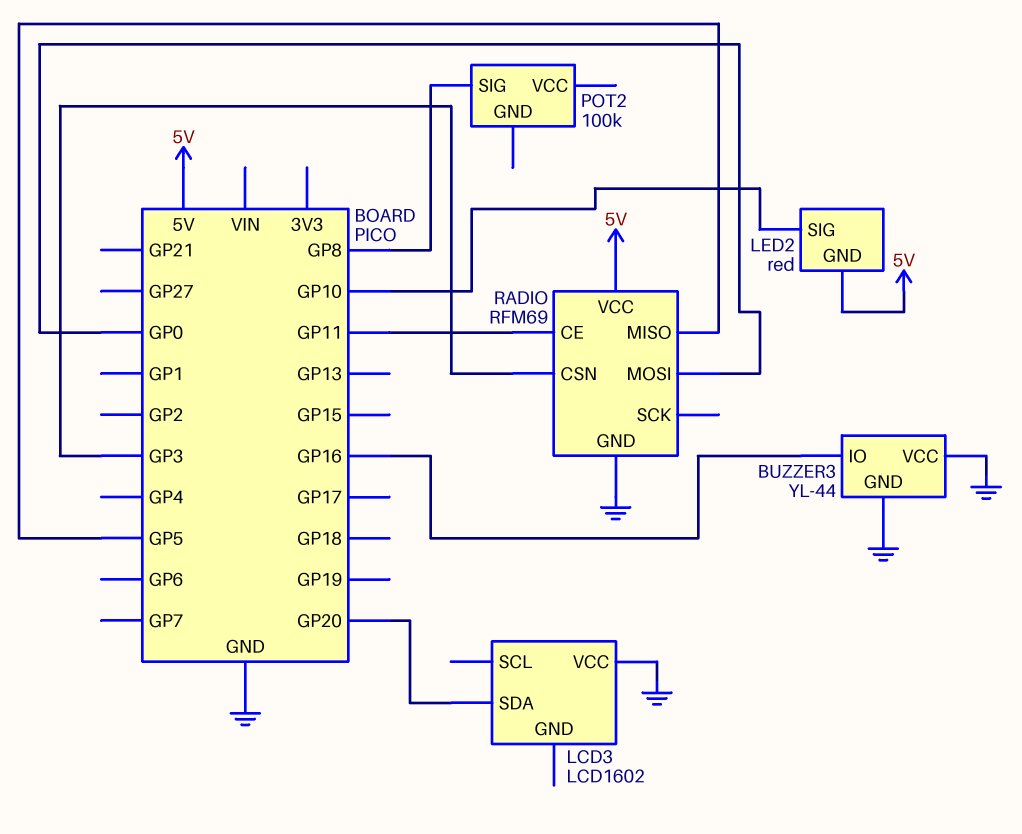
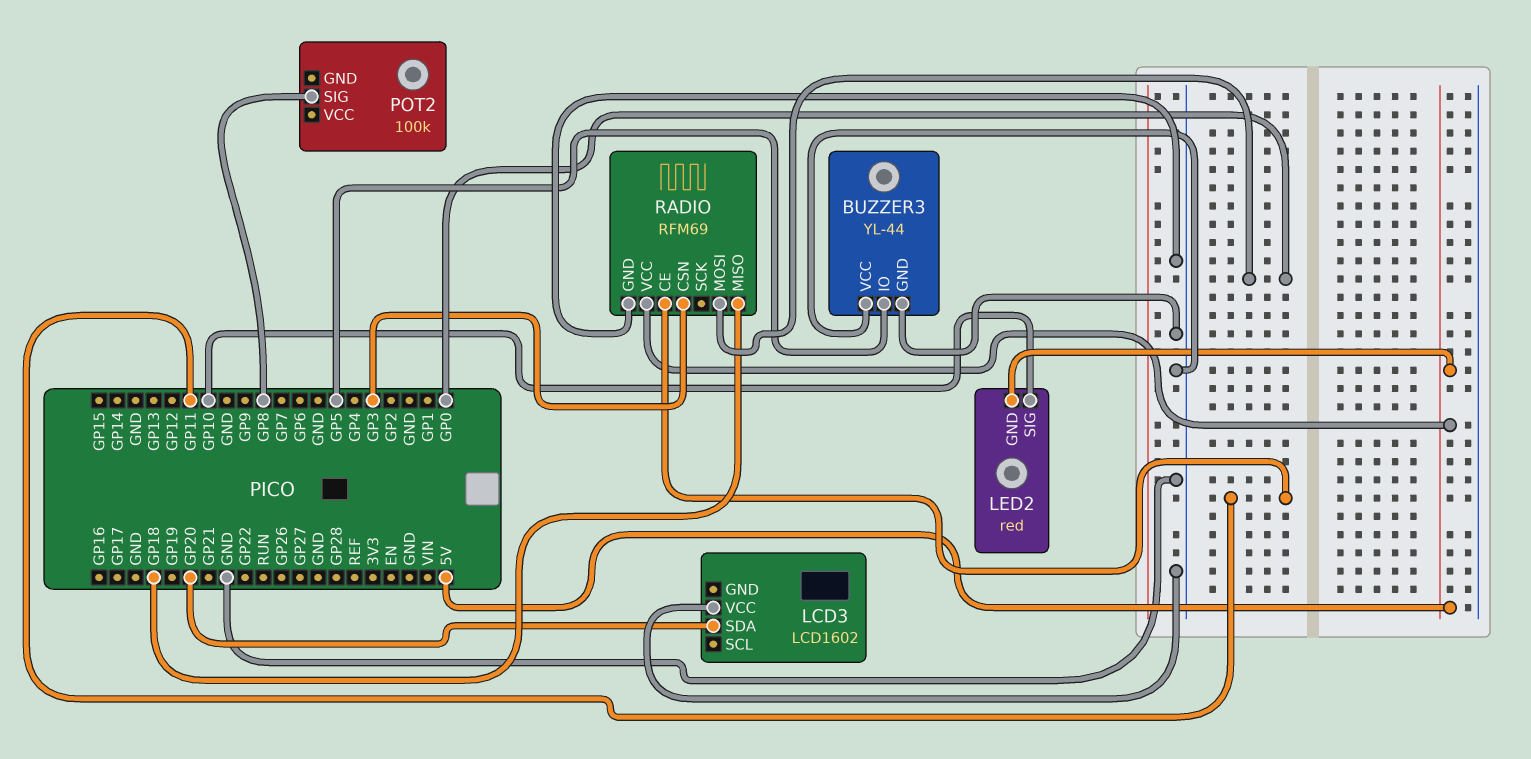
BUZZER3 pin IO: GP16 -> GP5
RADIO pin MISO: GP5 -> GP18

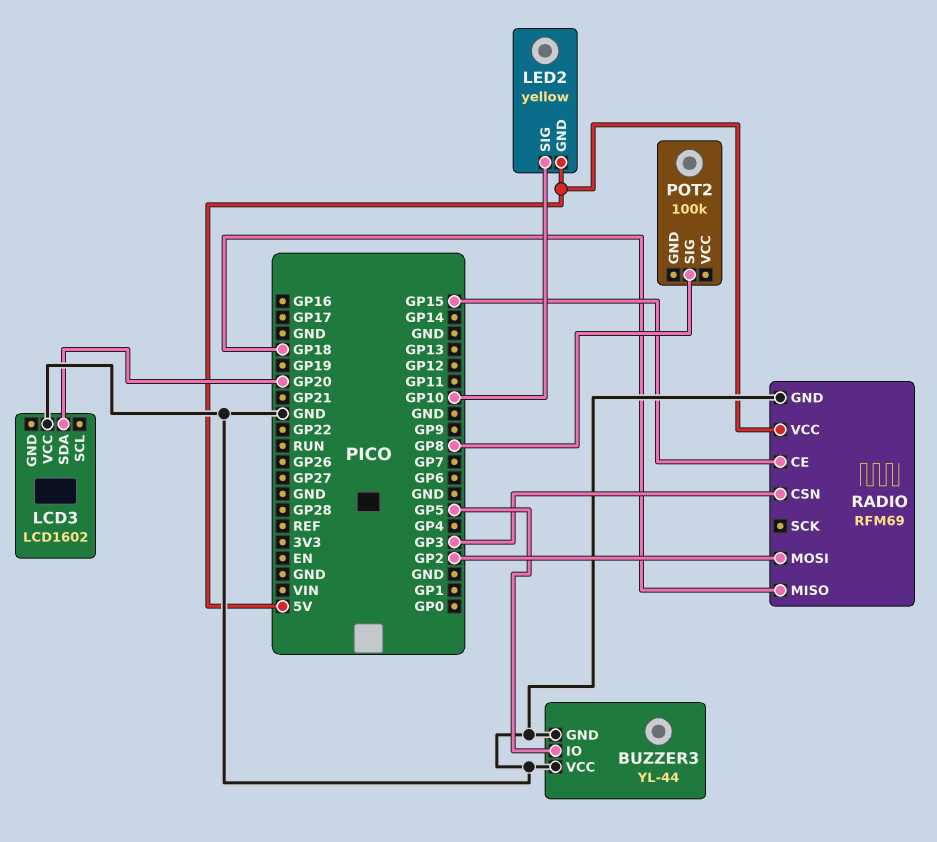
LED2: red -> yellow
RADIO pin CE: GP11 -> GP15
RADIO pin MOSI: GP0 -> GP2

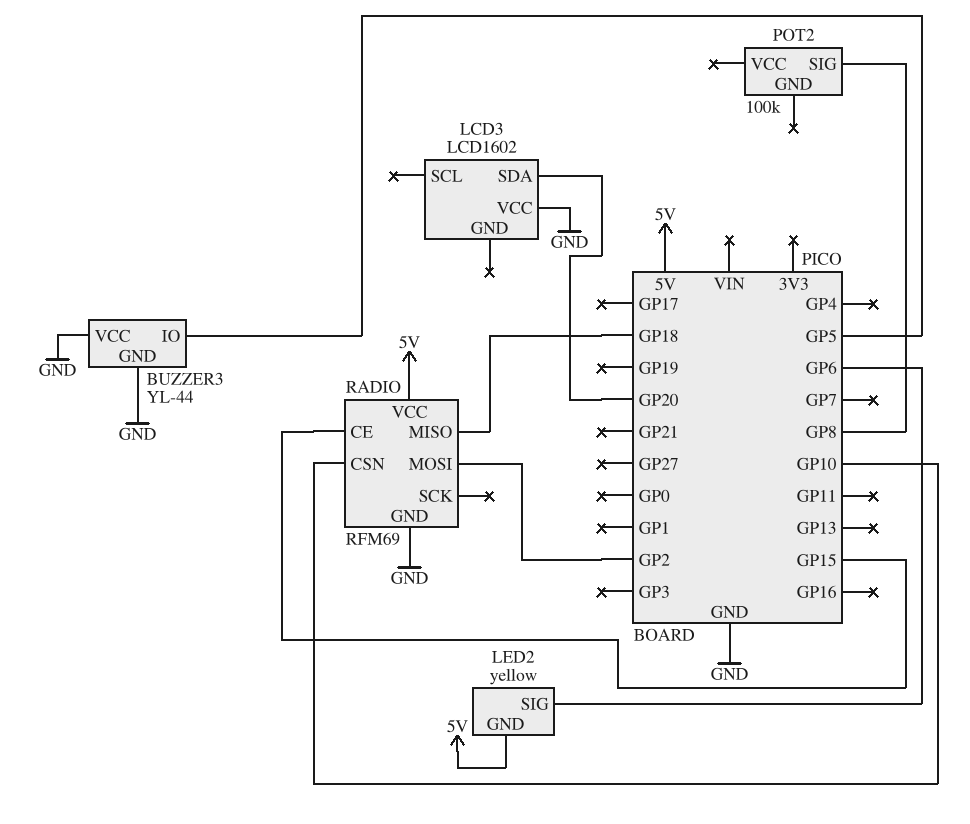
LED2 pin SIG: GP10 -> GP6
RADIO pin CSN: GP3 -> GP10

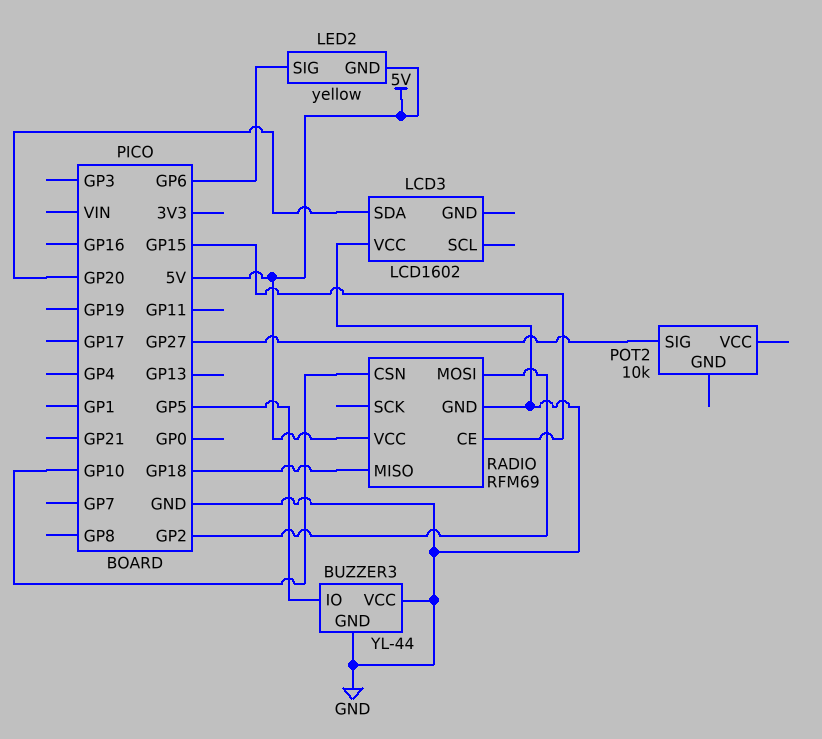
POT2: 100k -> 10k
POT2 pin SIG: GP8 -> GP27

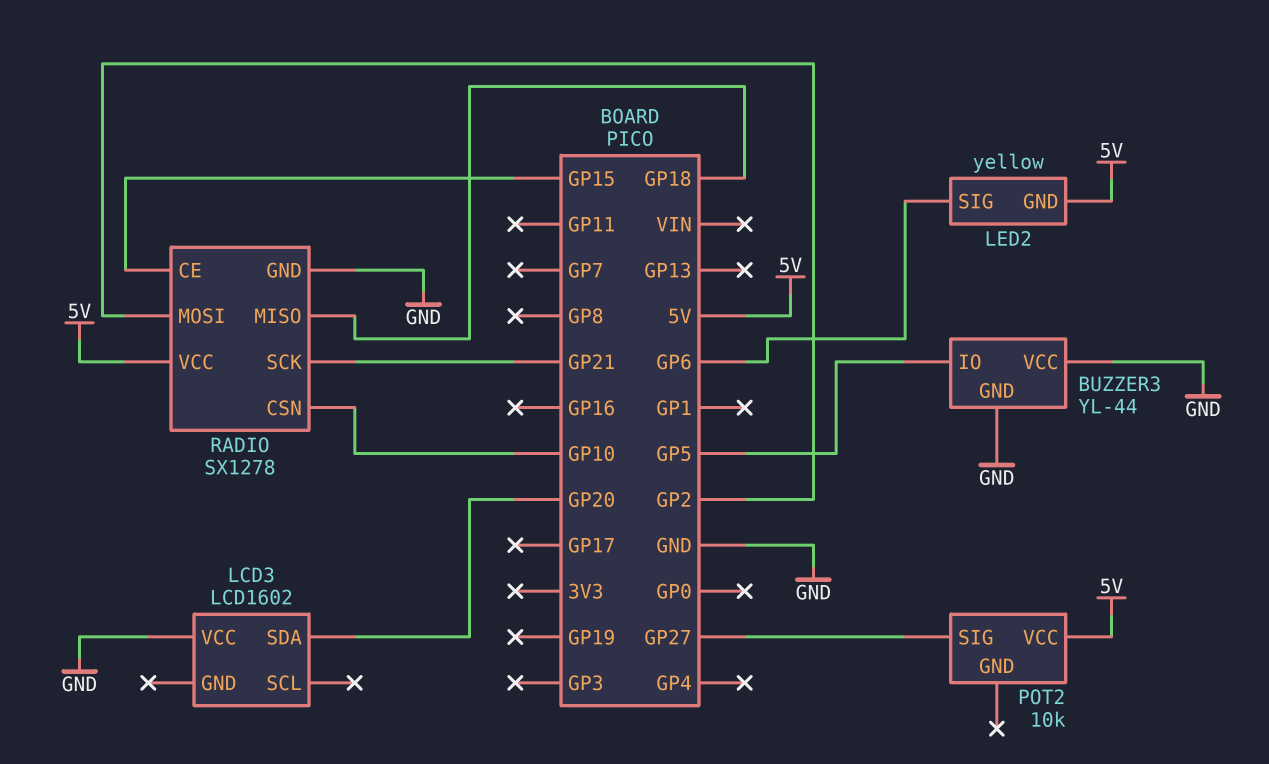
POT2 pin VCC: none -> 5V
RADIO: RFM69 -> SX1278
RADIO pin SCK: none -> GP21

